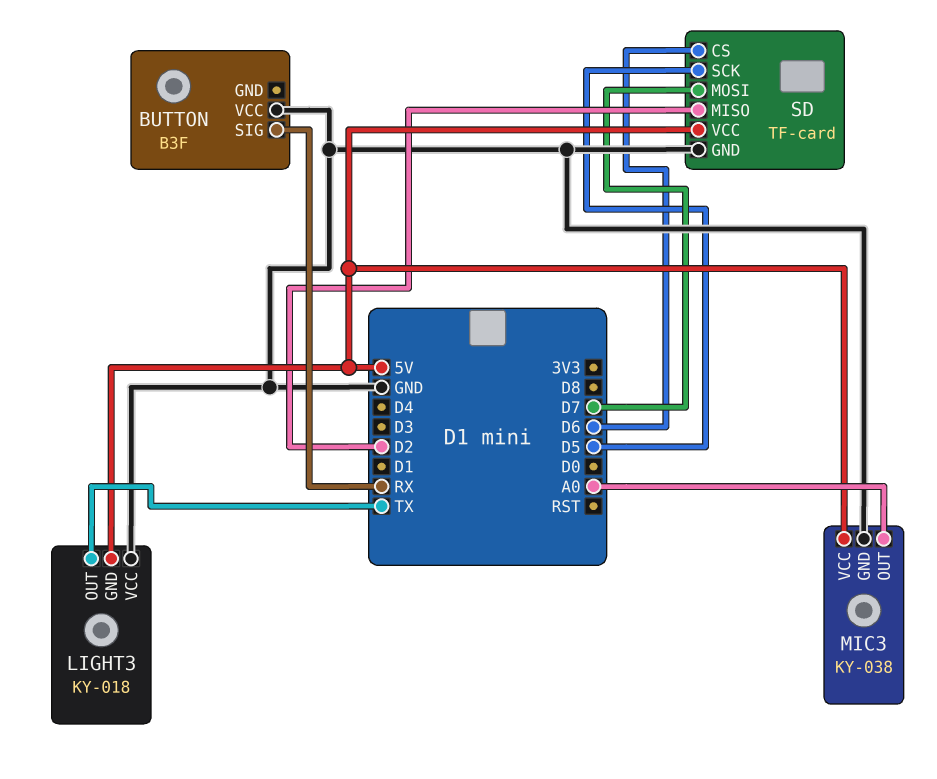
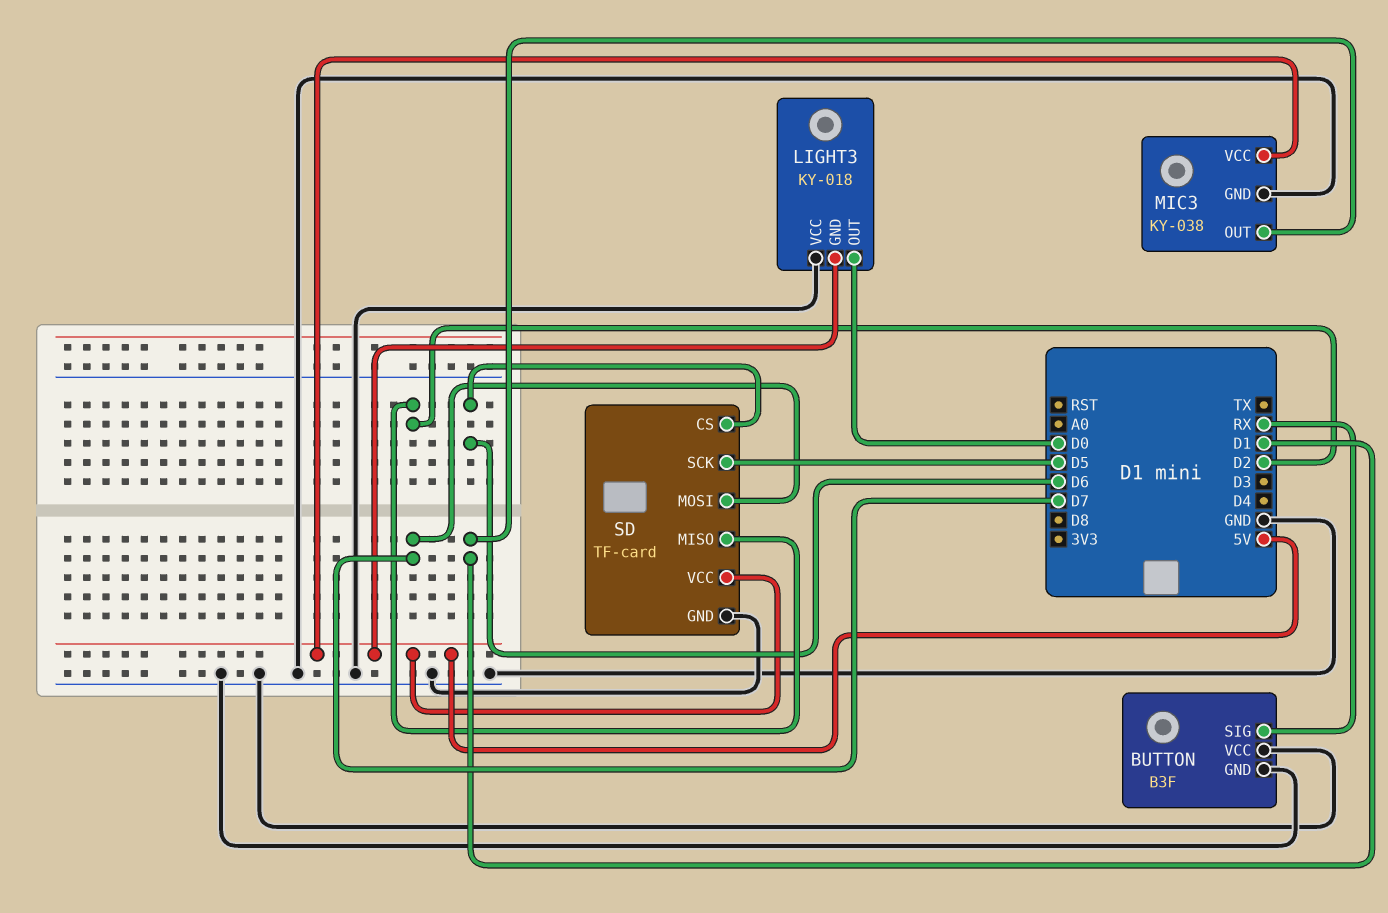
BUTTON pin GND: none -> GND
LIGHT3 pin OUT: TX -> D0
MIC3 pin OUT: A0 -> D1

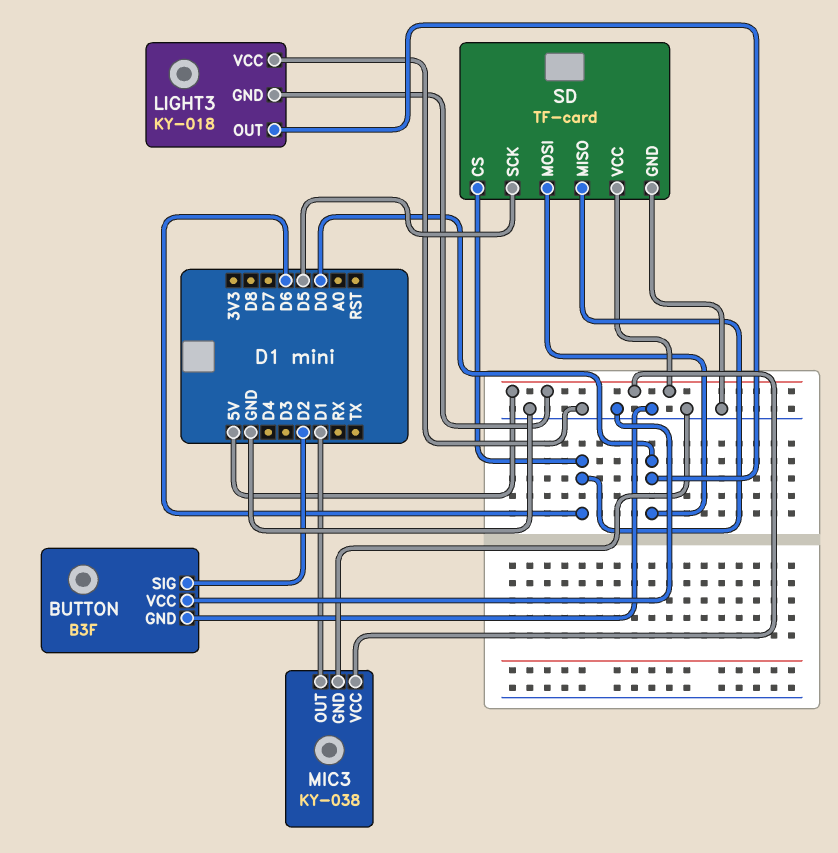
BUTTON pin SIG: RX -> D2
SD pin MISO: D2 -> D6
SD pin MOSI: D7 -> D0

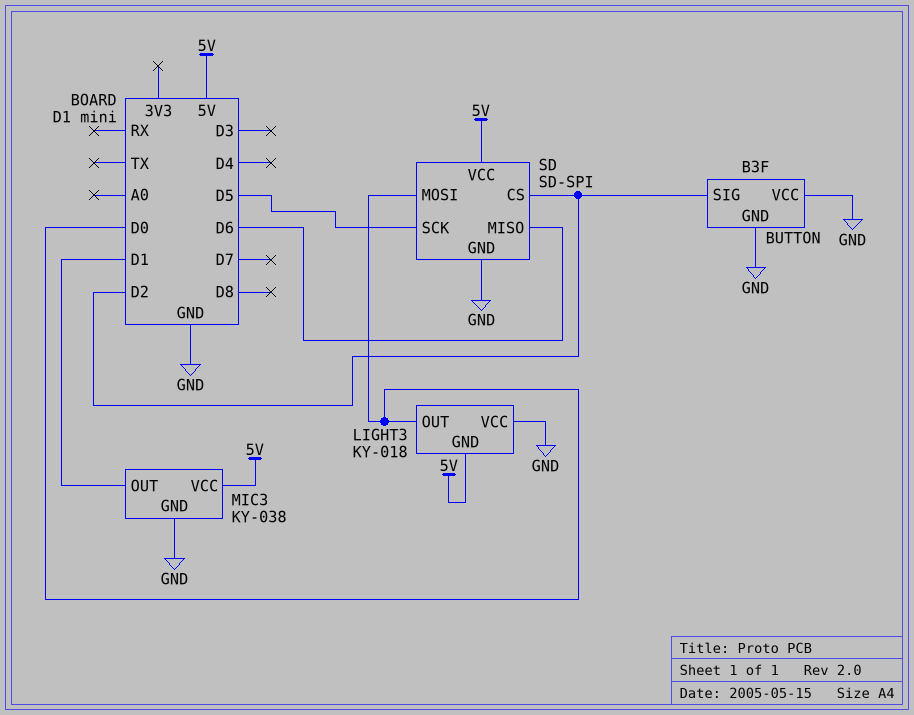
SD: TF-card -> SD-SPI
SD pin CS: D6 -> D2

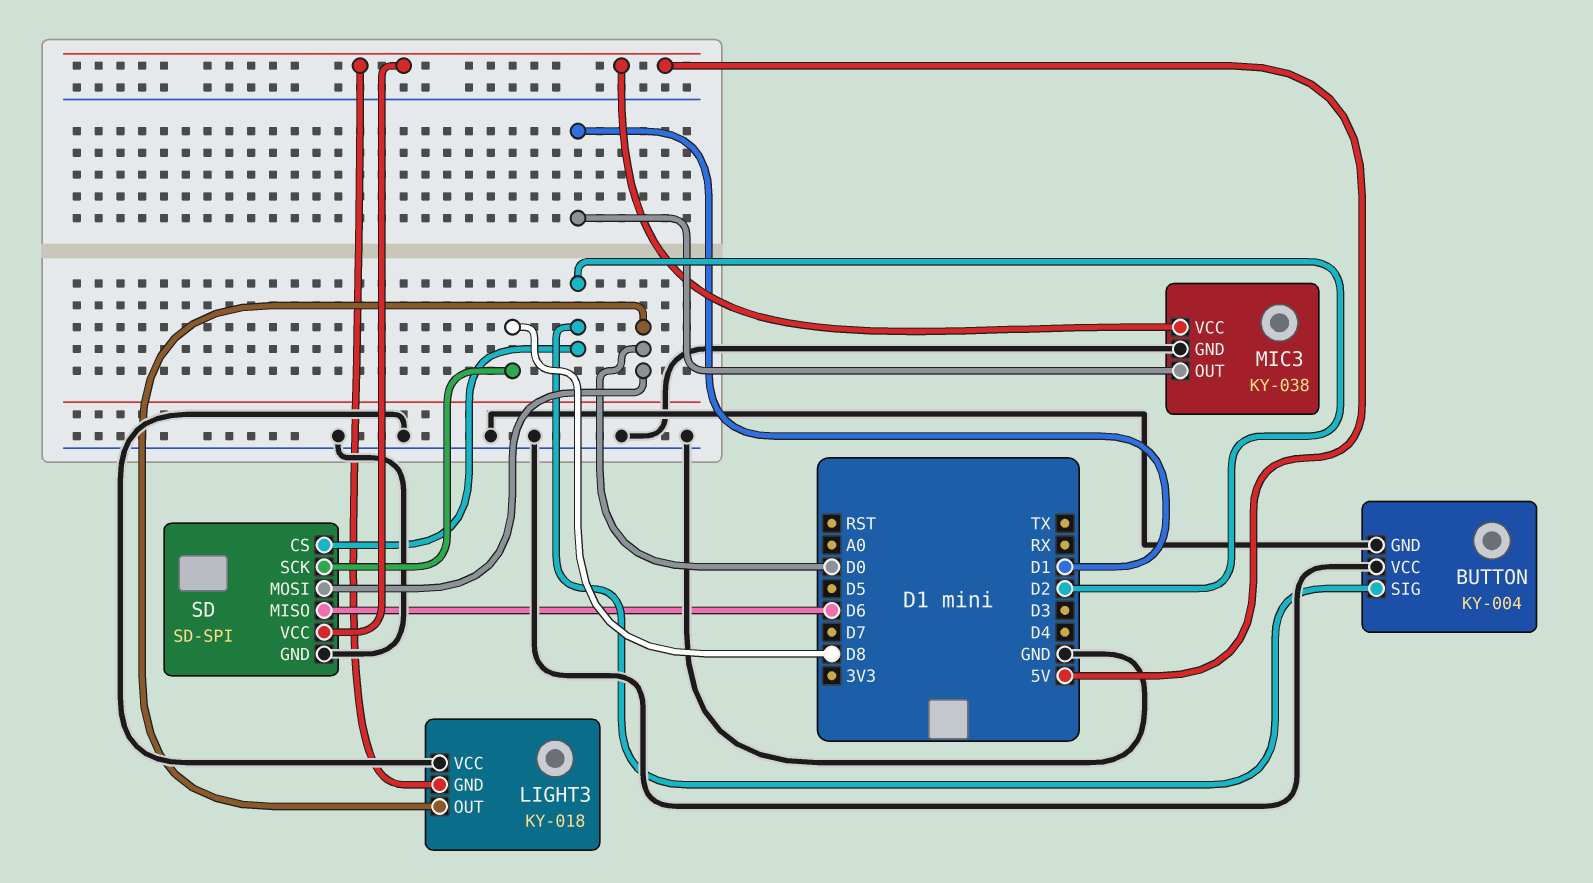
BUTTON: B3F -> KY-004
SD pin SCK: D5 -> D8

